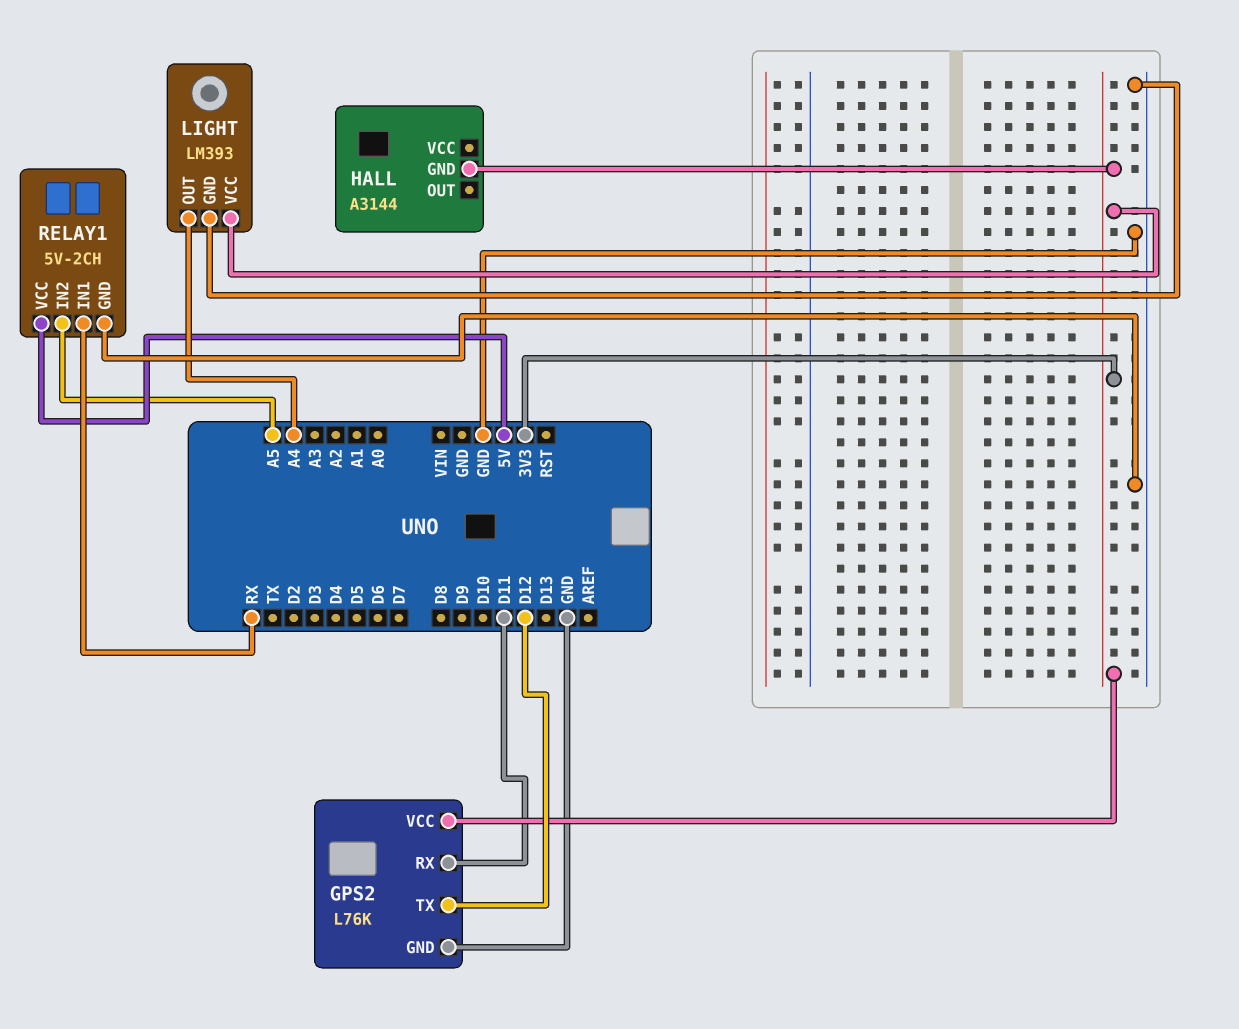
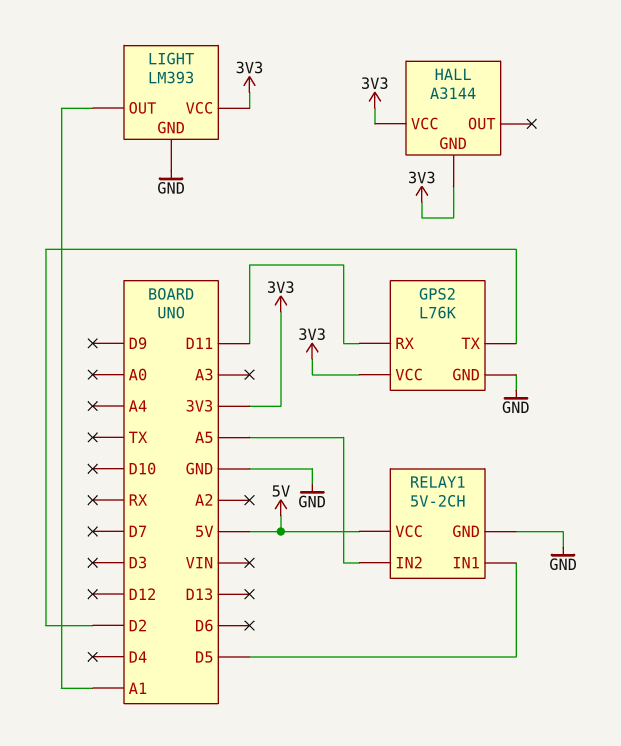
GPS2 pin TX: D12 -> D2
HALL pin VCC: none -> 3V3
LIGHT pin OUT: A4 -> A1
RELAY1 pin IN1: RX -> D5

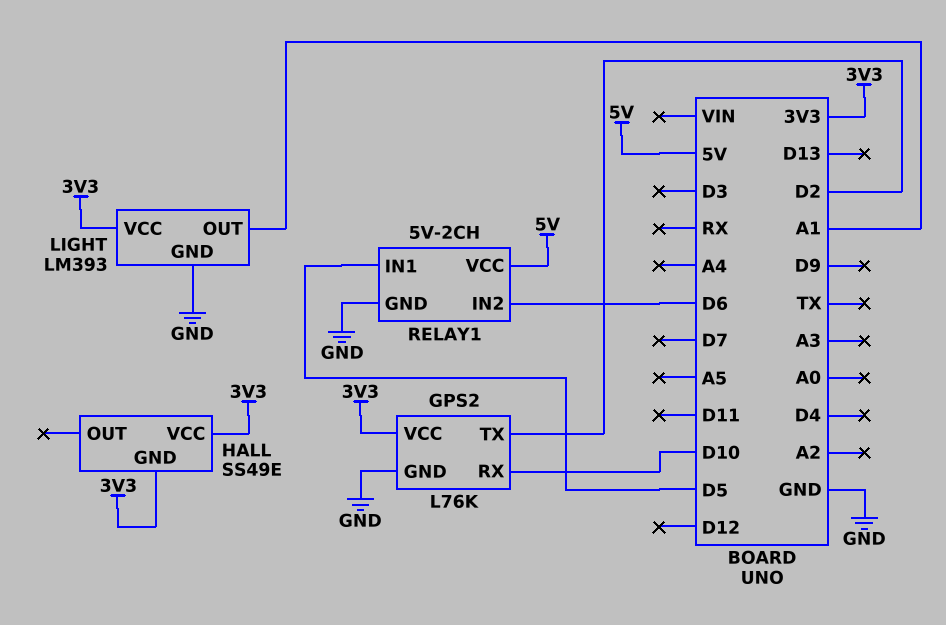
GPS2 pin RX: D11 -> D10
HALL: A3144 -> SS49E
RELAY1 pin IN2: A5 -> D6

